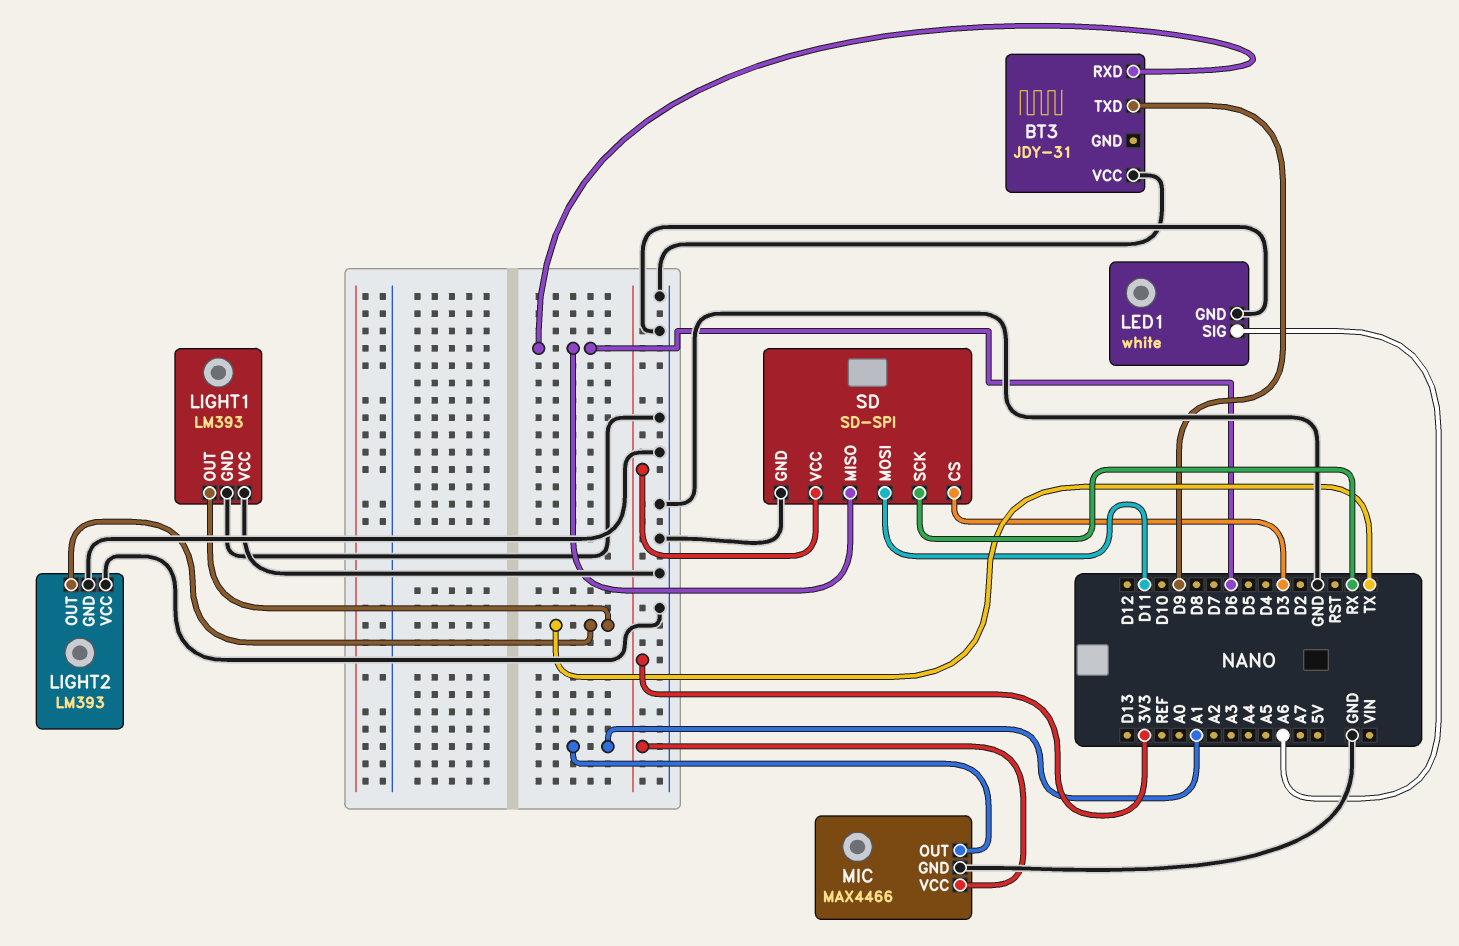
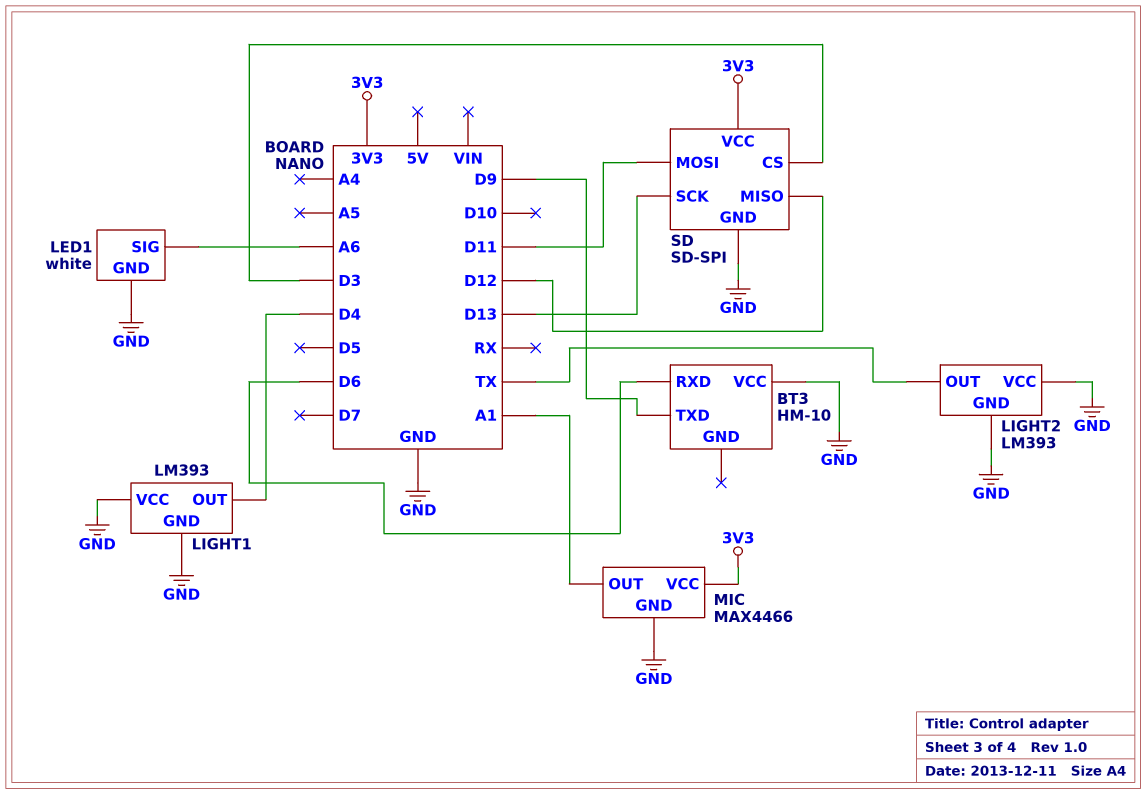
BT3: JDY-31 -> HM-10
LIGHT1 pin OUT: TX -> D4
SD pin MISO: D6 -> D12
SD pin SCK: RX -> D13

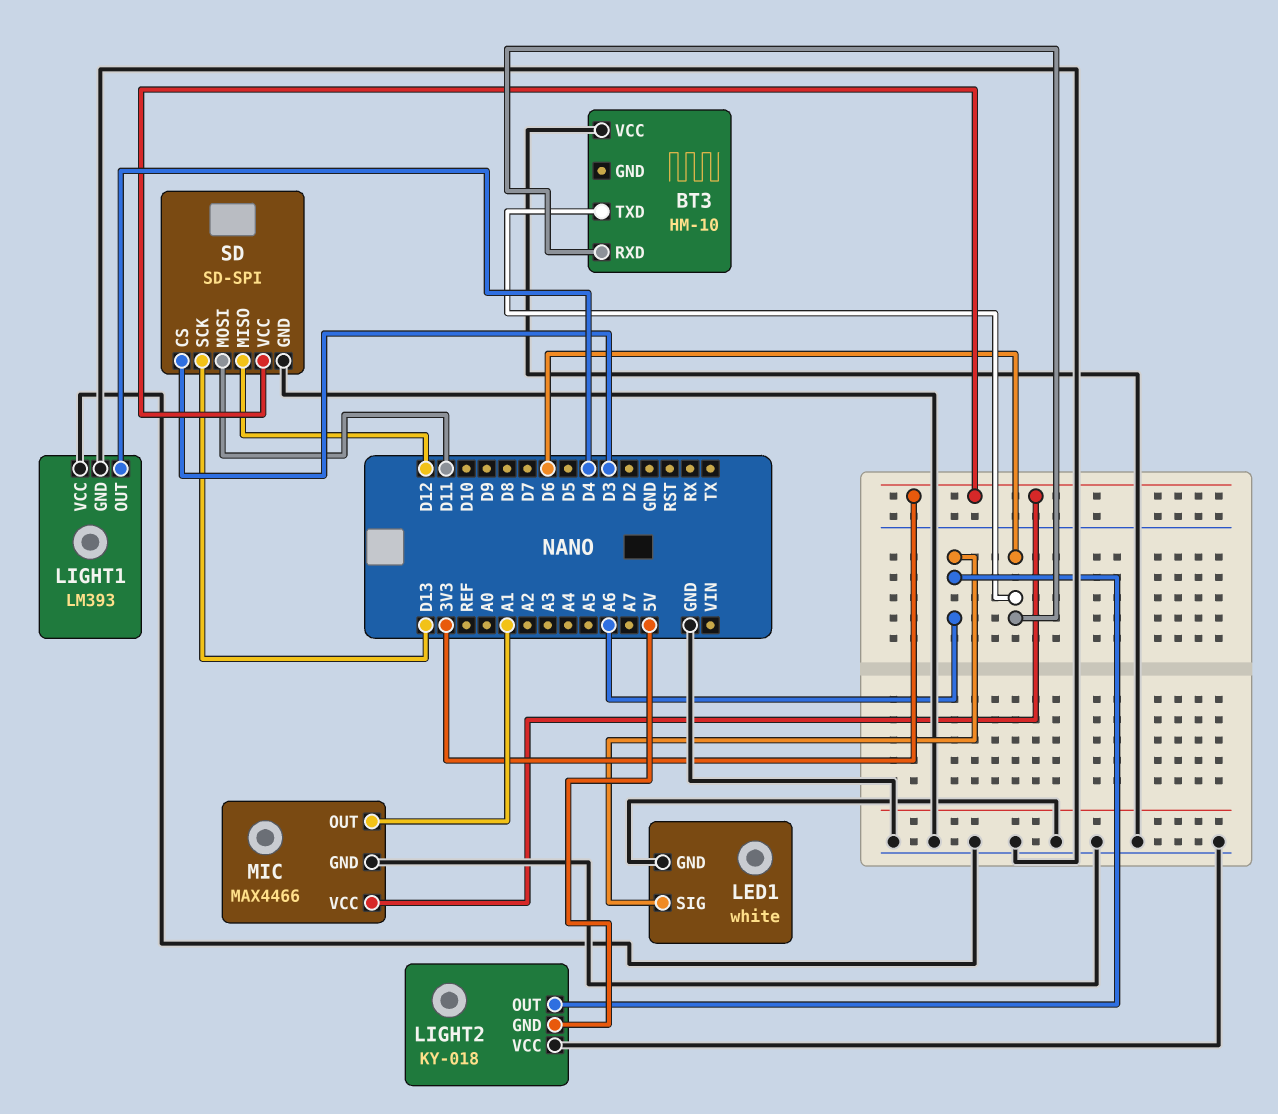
BT3 pin TXD: D9 -> D6
LIGHT2: LM393 -> KY-018
LIGHT2 pin GND: GND -> 5V
LIGHT2 pin OUT: TX -> A6

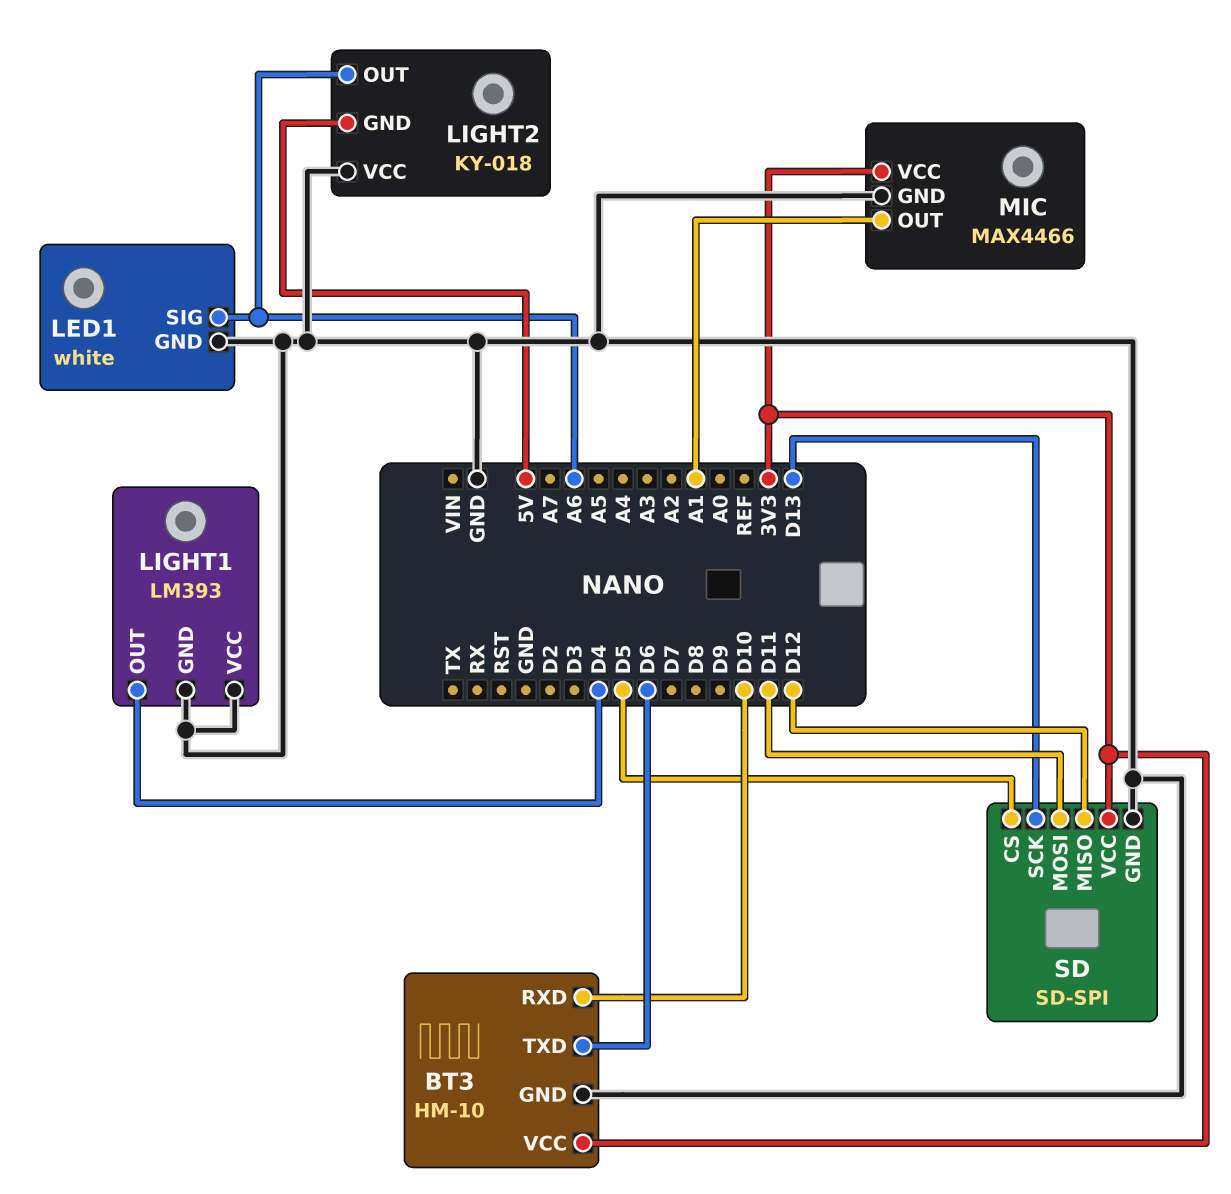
BT3 pin GND: none -> GND
BT3 pin RXD: D6 -> D10
BT3 pin VCC: GND -> 3V3
SD pin CS: D3 -> D5

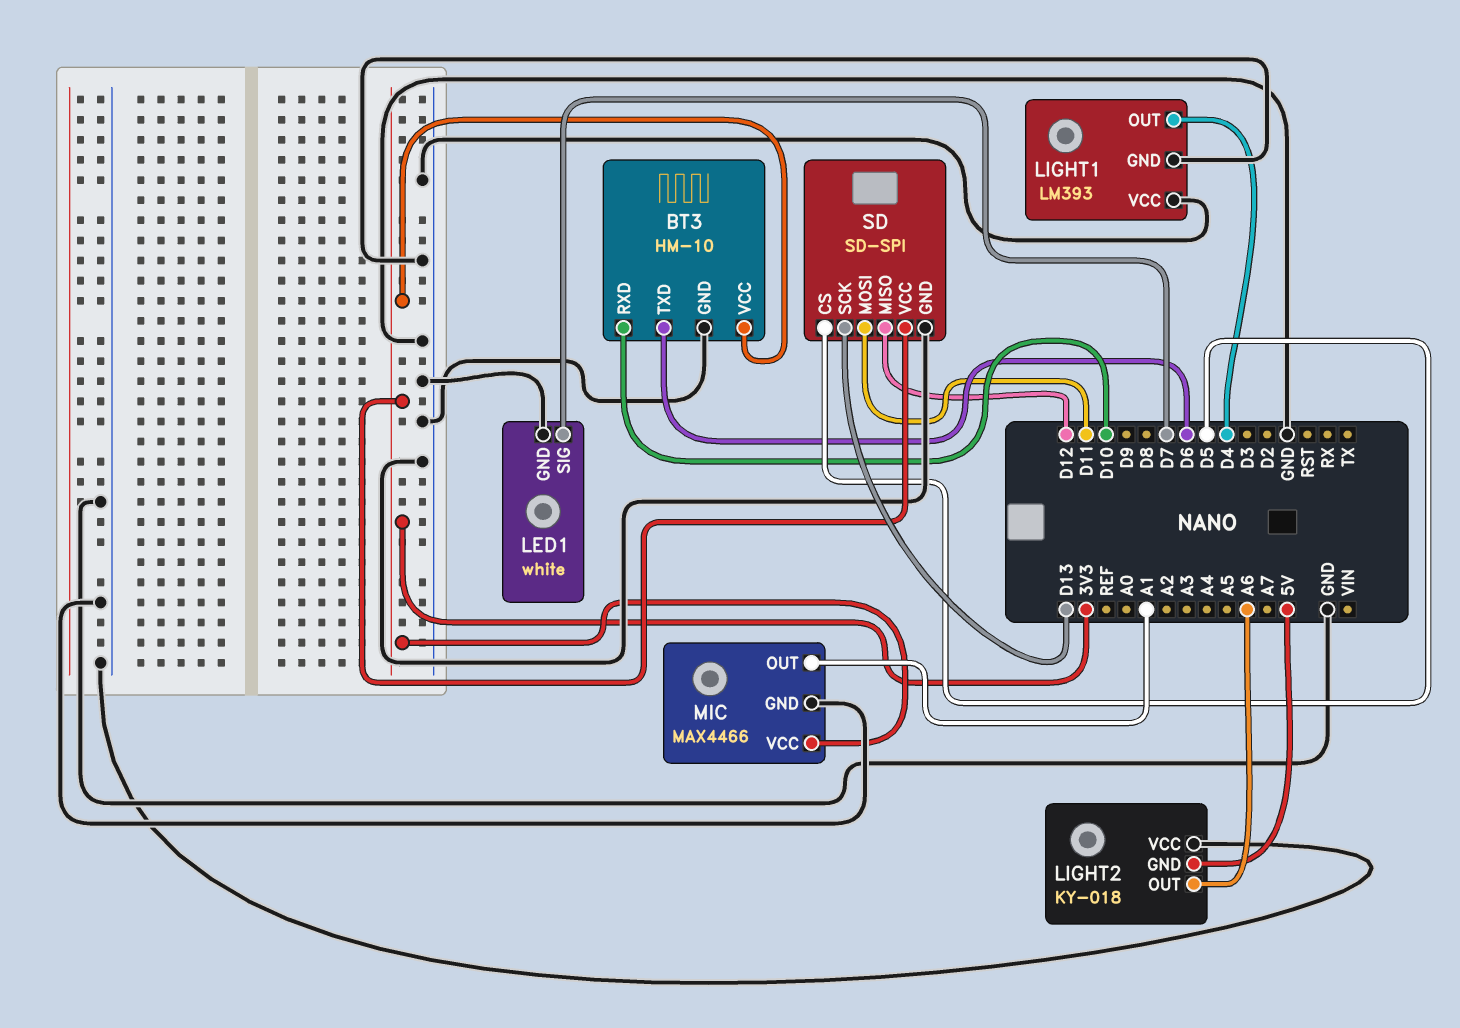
LED1 pin SIG: A6 -> D7

